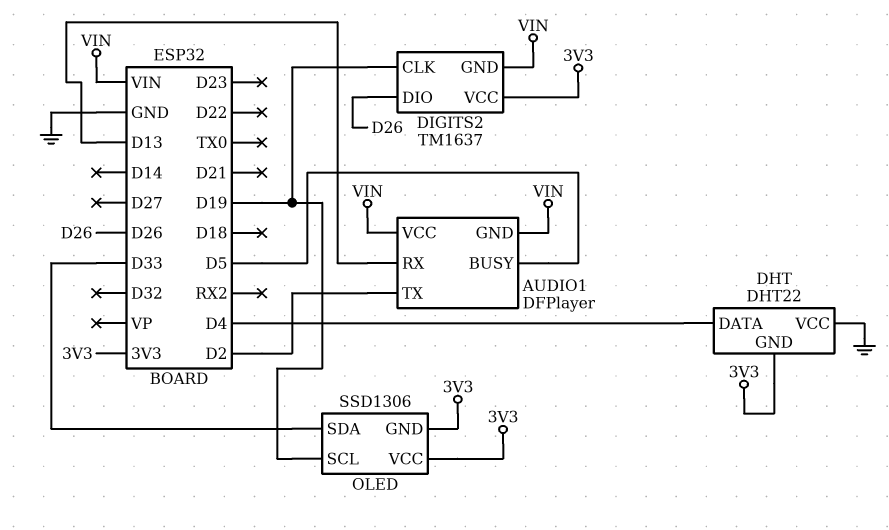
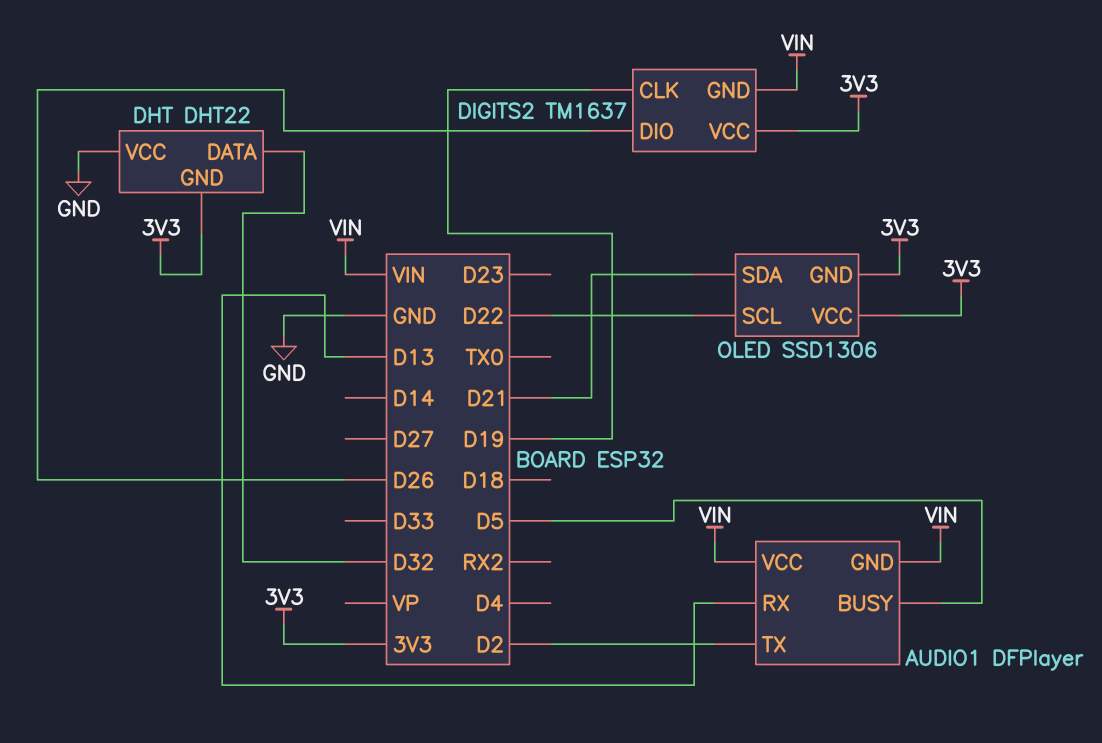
DHT pin DATA: D4 -> D32
OLED pin SCL: D19 -> D22
OLED pin SDA: D33 -> D21

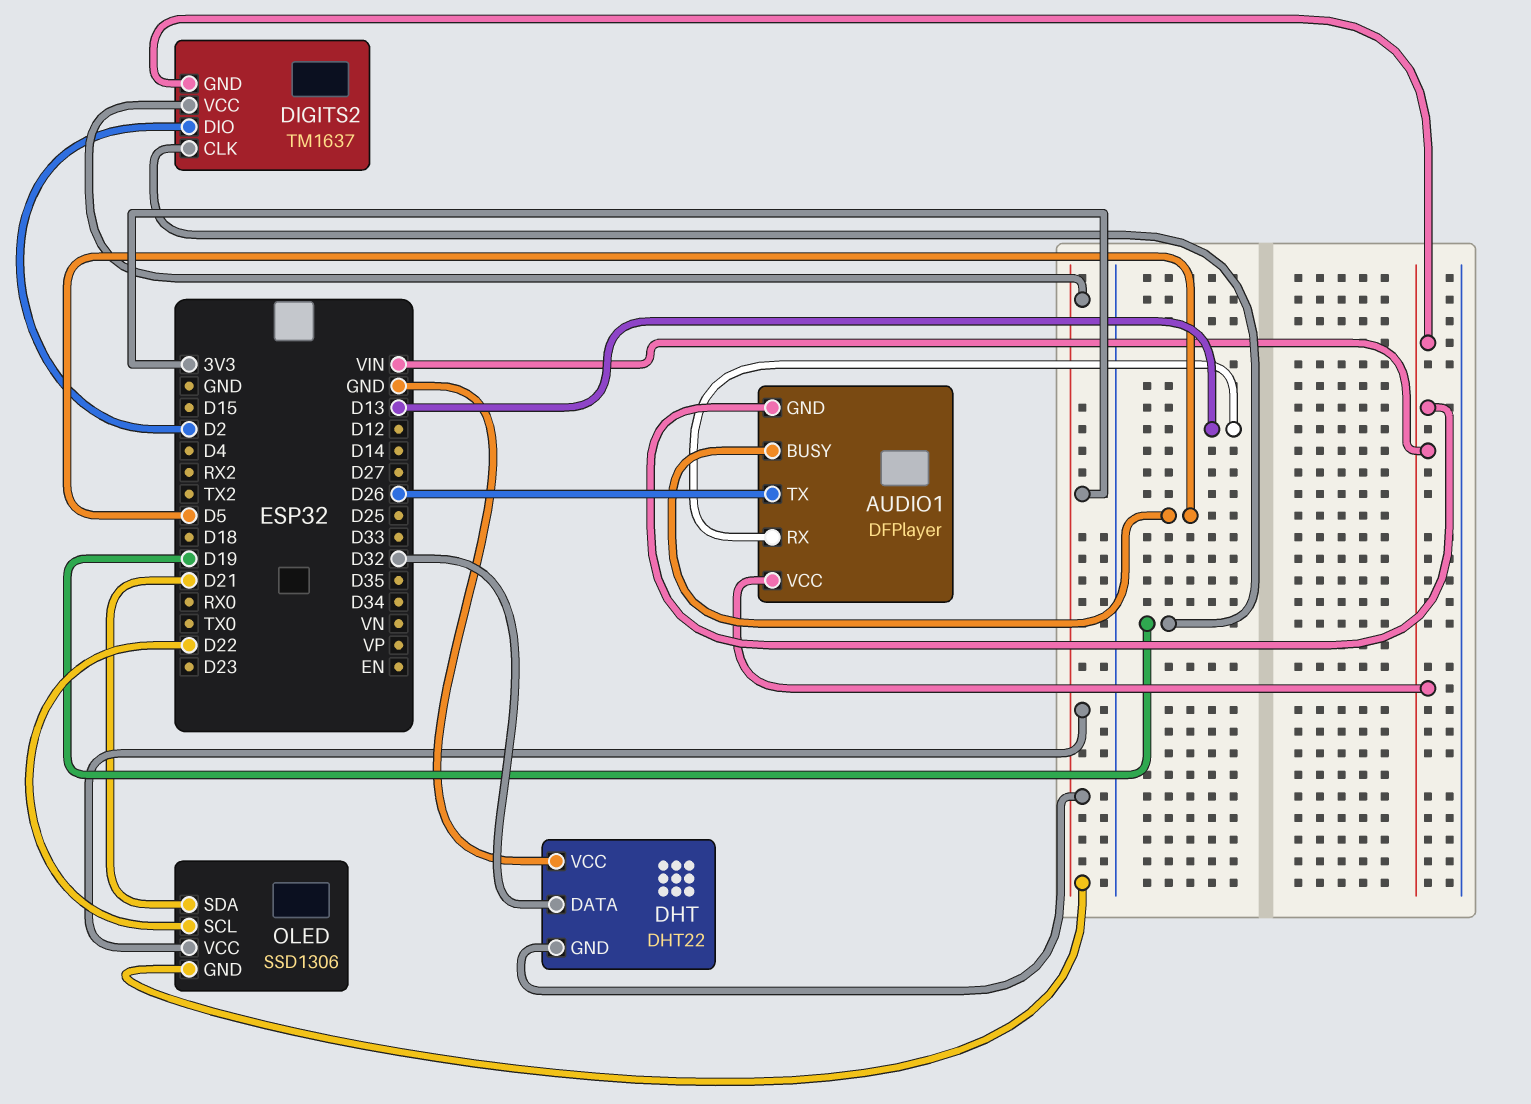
AUDIO1 pin TX: D2 -> D26
DIGITS2 pin DIO: D26 -> D2

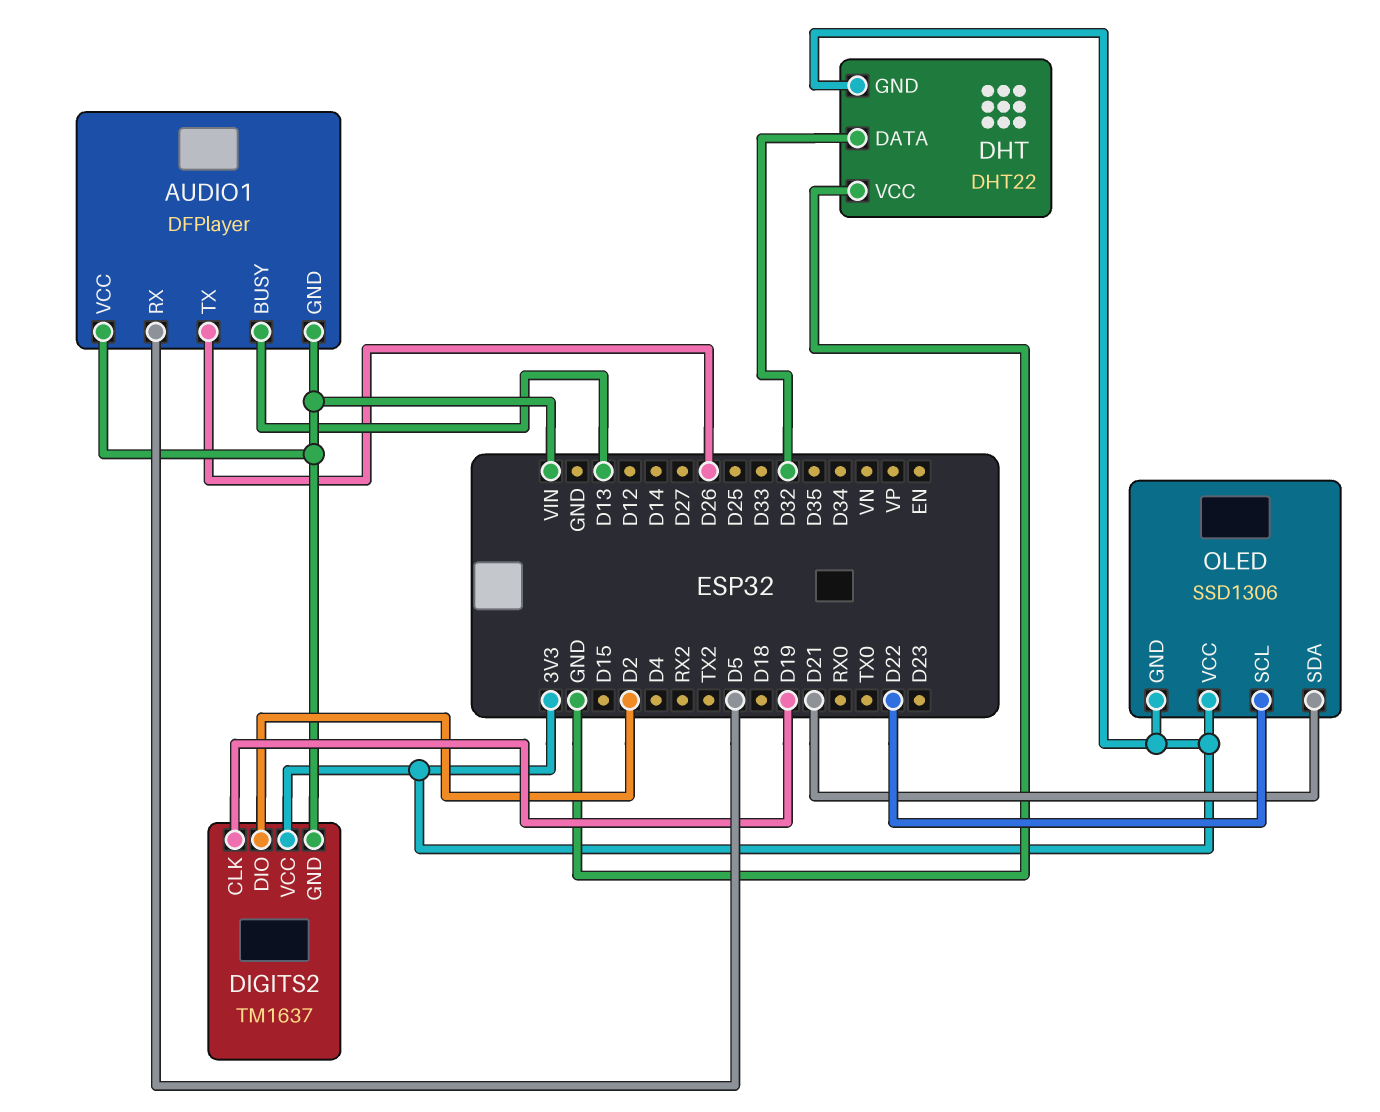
AUDIO1 pin BUSY: D5 -> D13
AUDIO1 pin RX: D13 -> D5

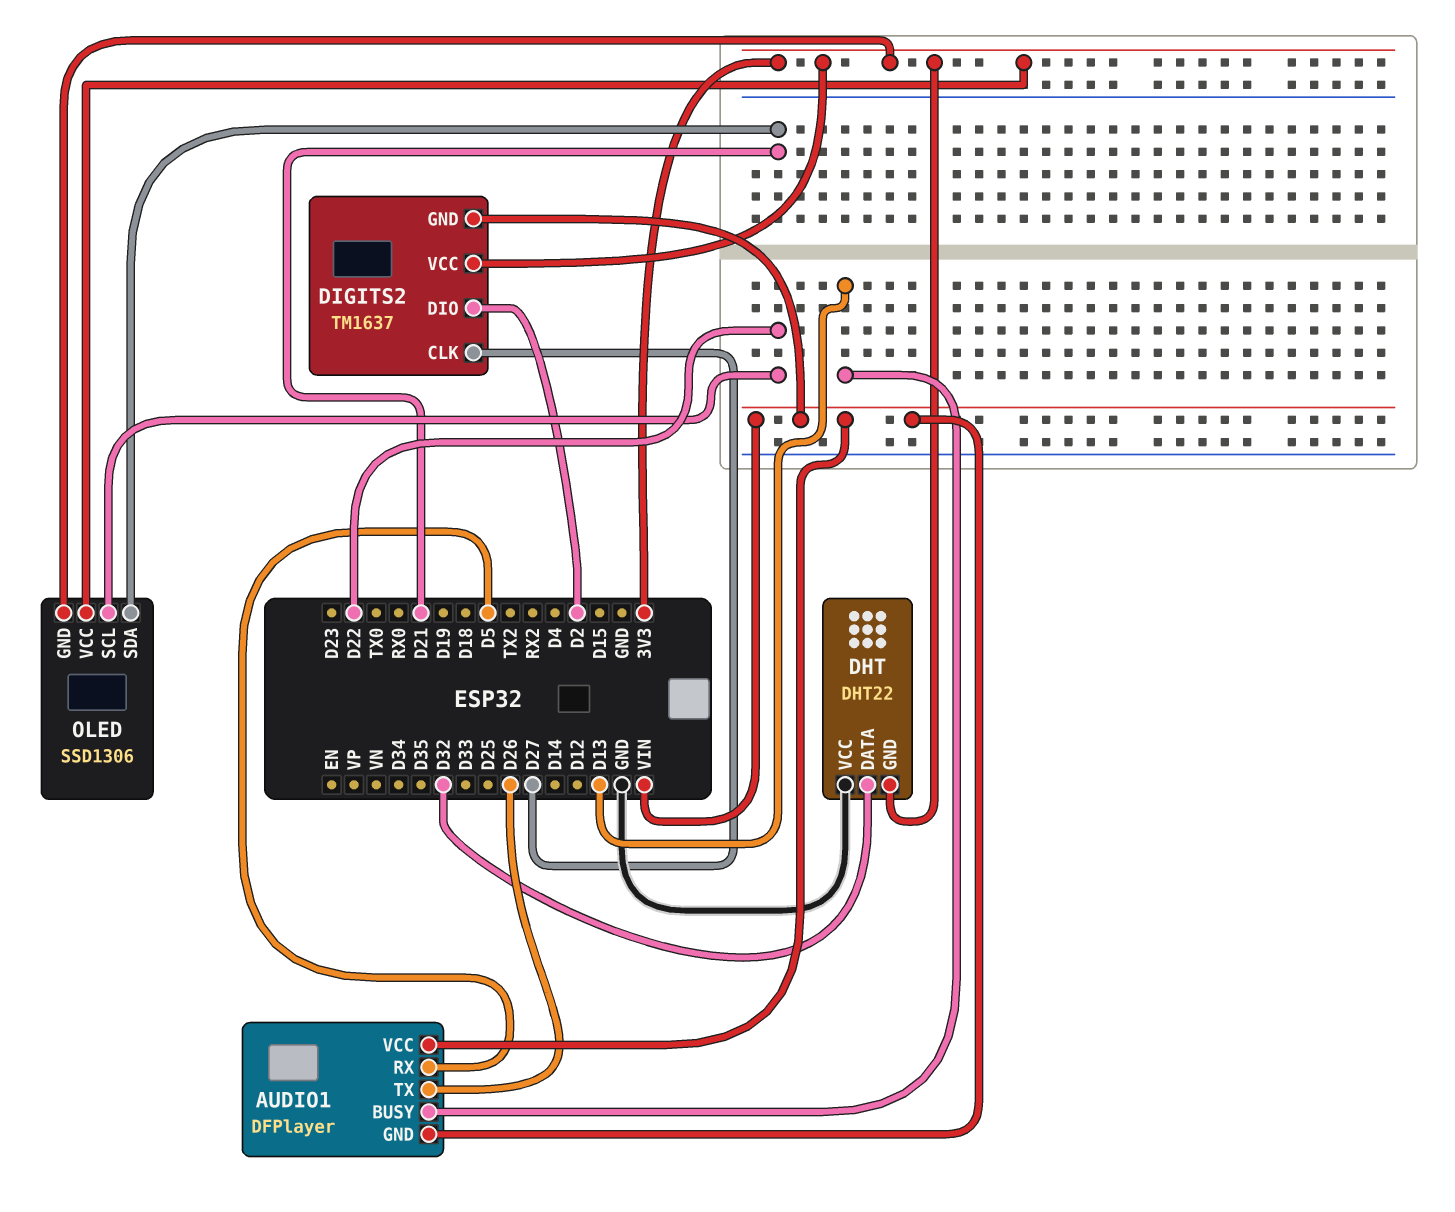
DIGITS2 pin CLK: D19 -> D27

